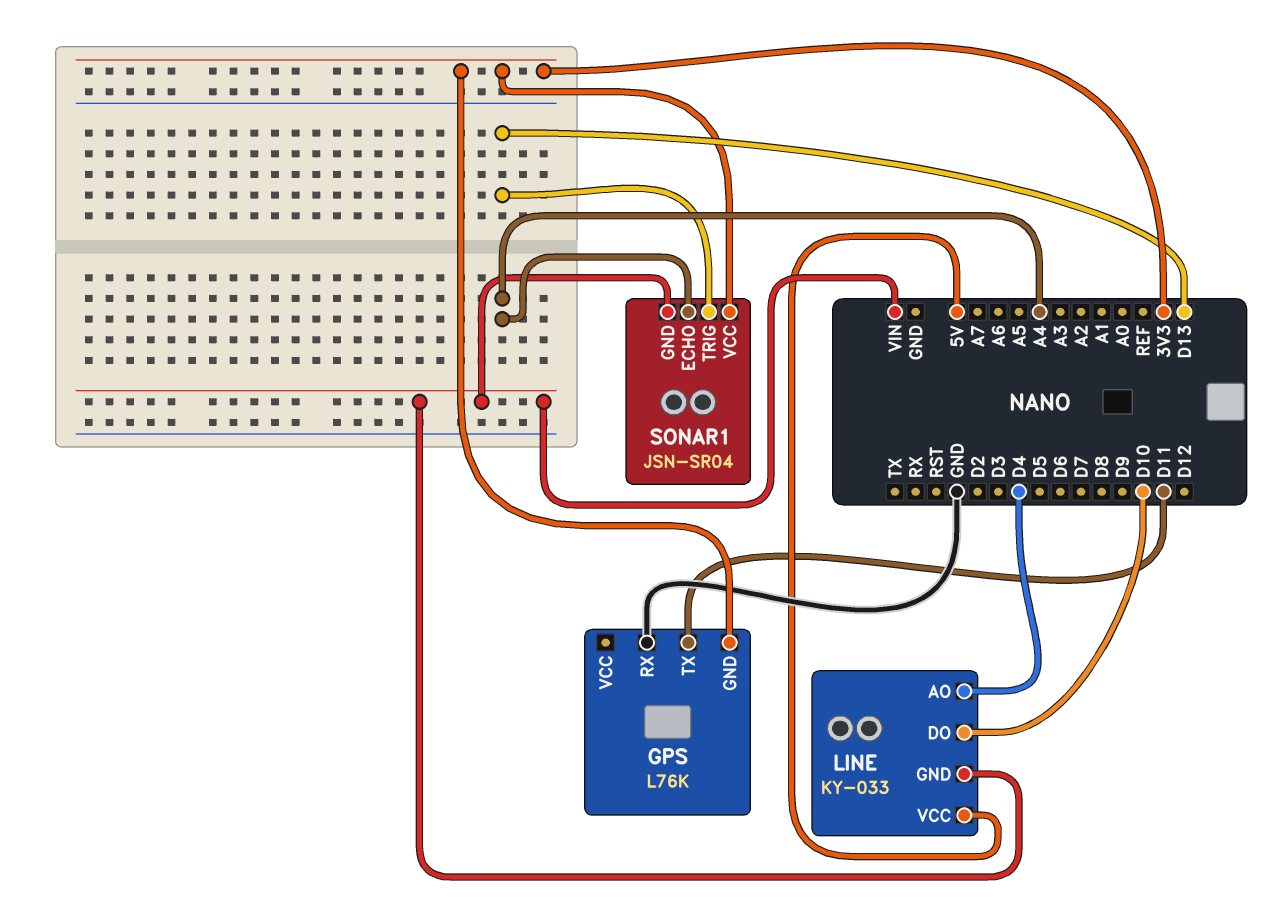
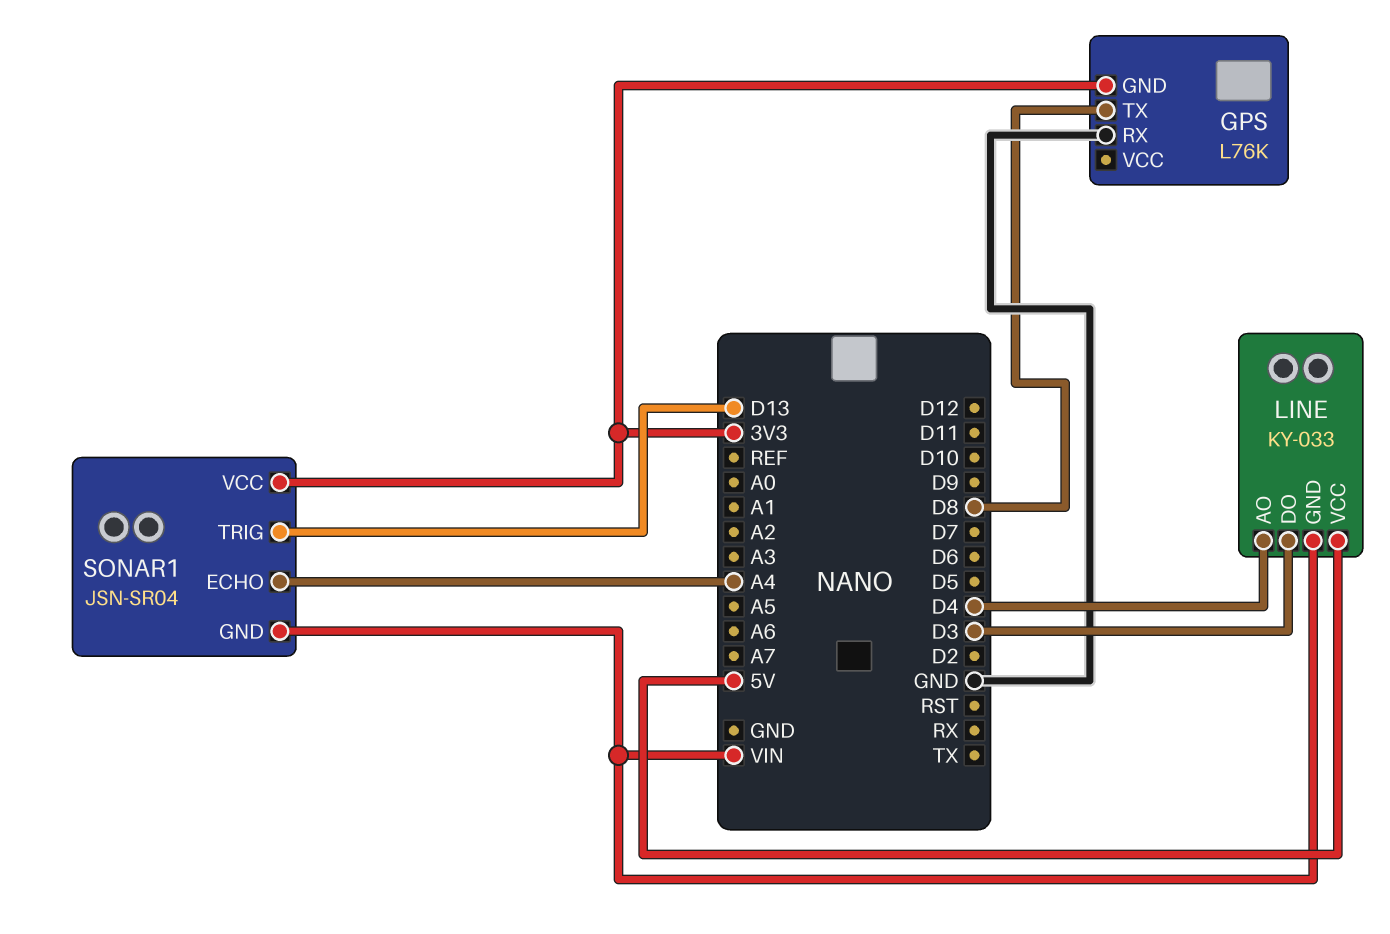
GPS pin TX: D11 -> D8
LINE pin DO: D10 -> D3

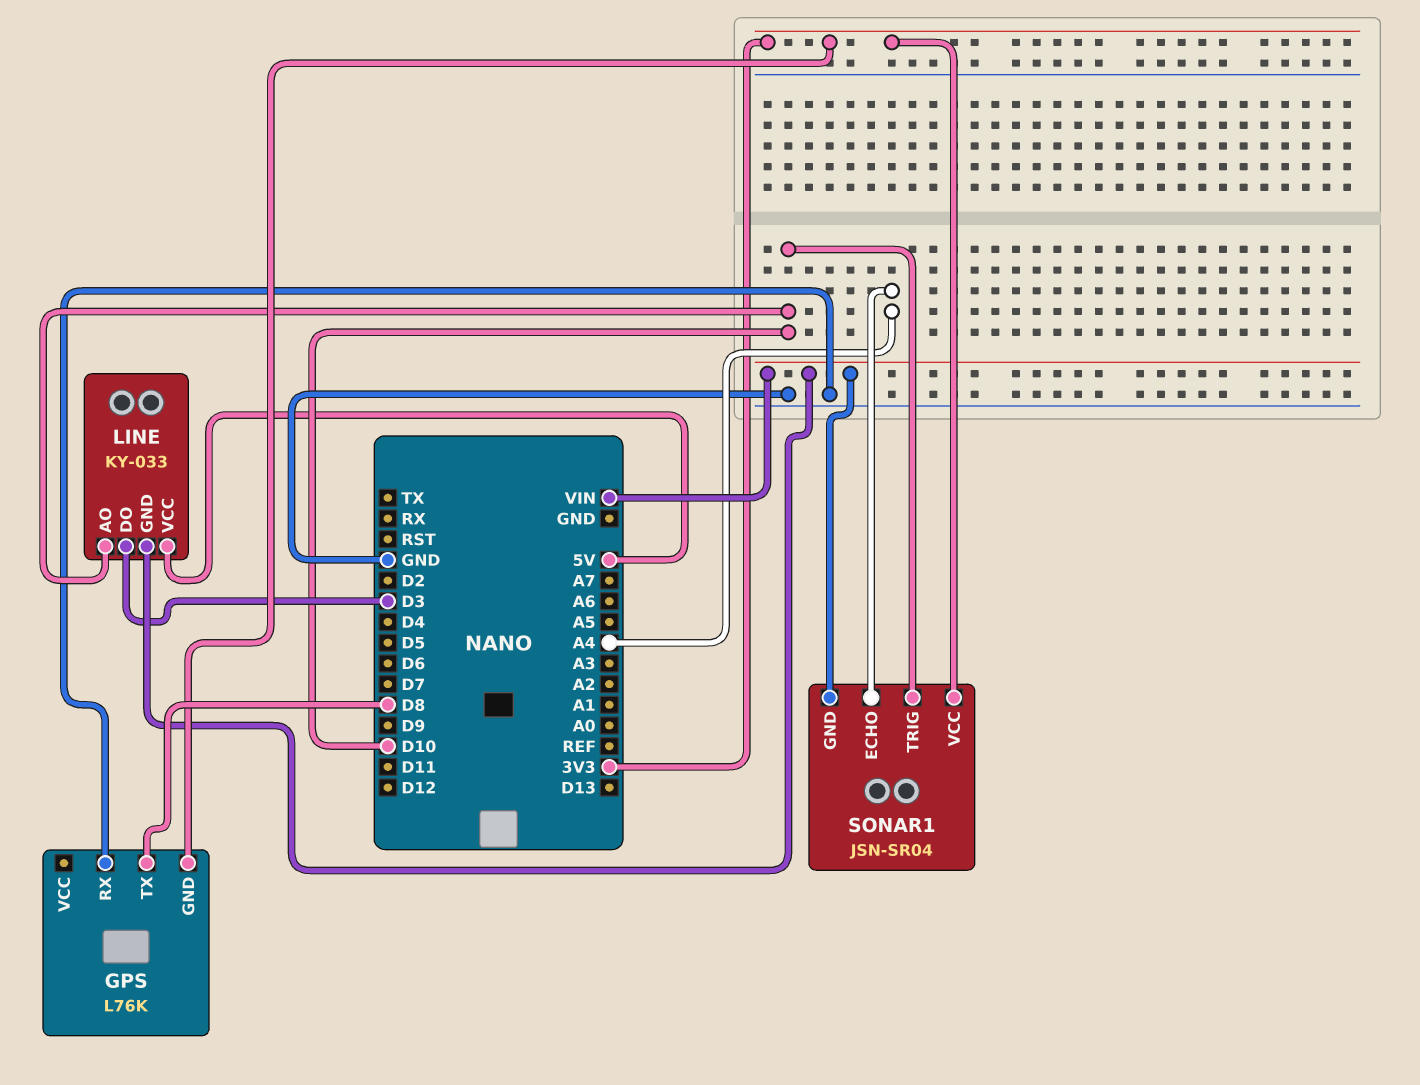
LINE pin AO: D4 -> D10
SONAR1 pin TRIG: D13 -> D10

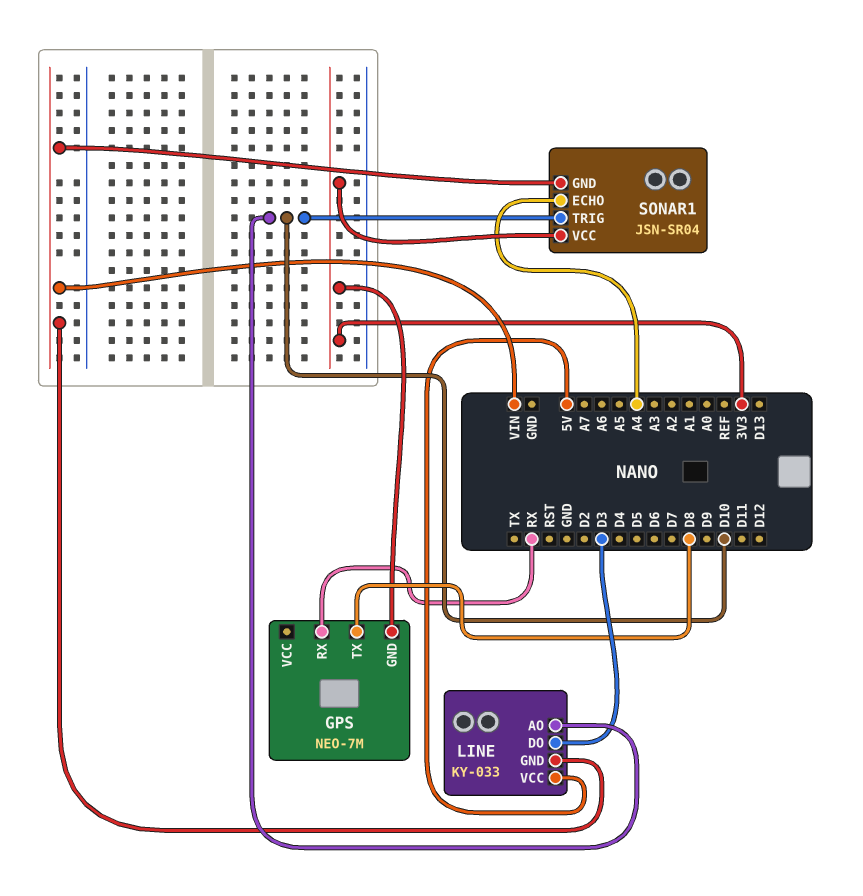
GPS: L76K -> NEO-7M
GPS pin RX: GND -> RX

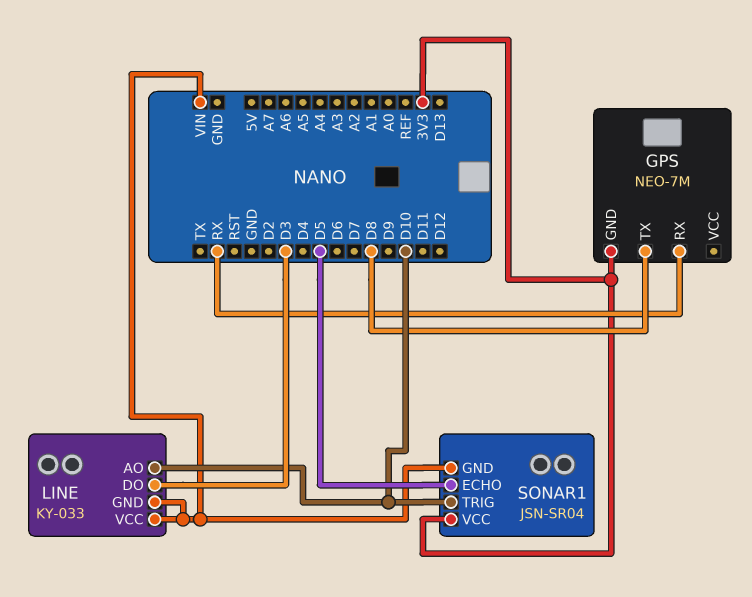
LINE pin VCC: 5V -> VIN
SONAR1 pin ECHO: A4 -> D5

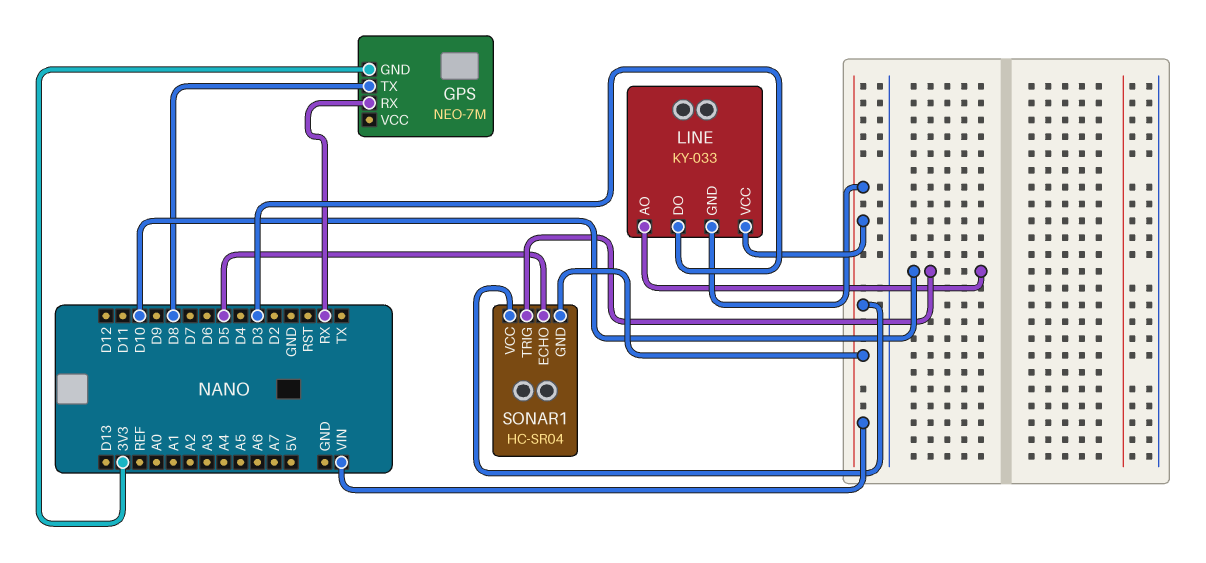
SONAR1: JSN-SR04 -> HC-SR04
SONAR1 pin VCC: 3V3 -> VIN

